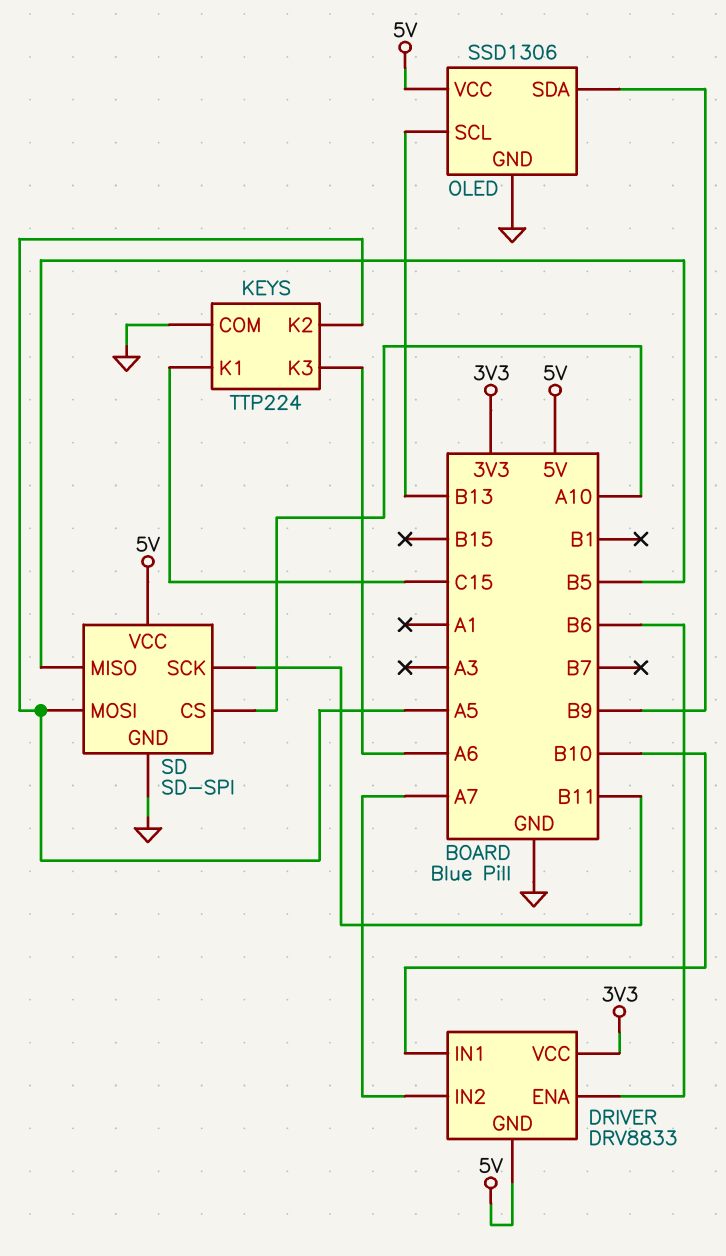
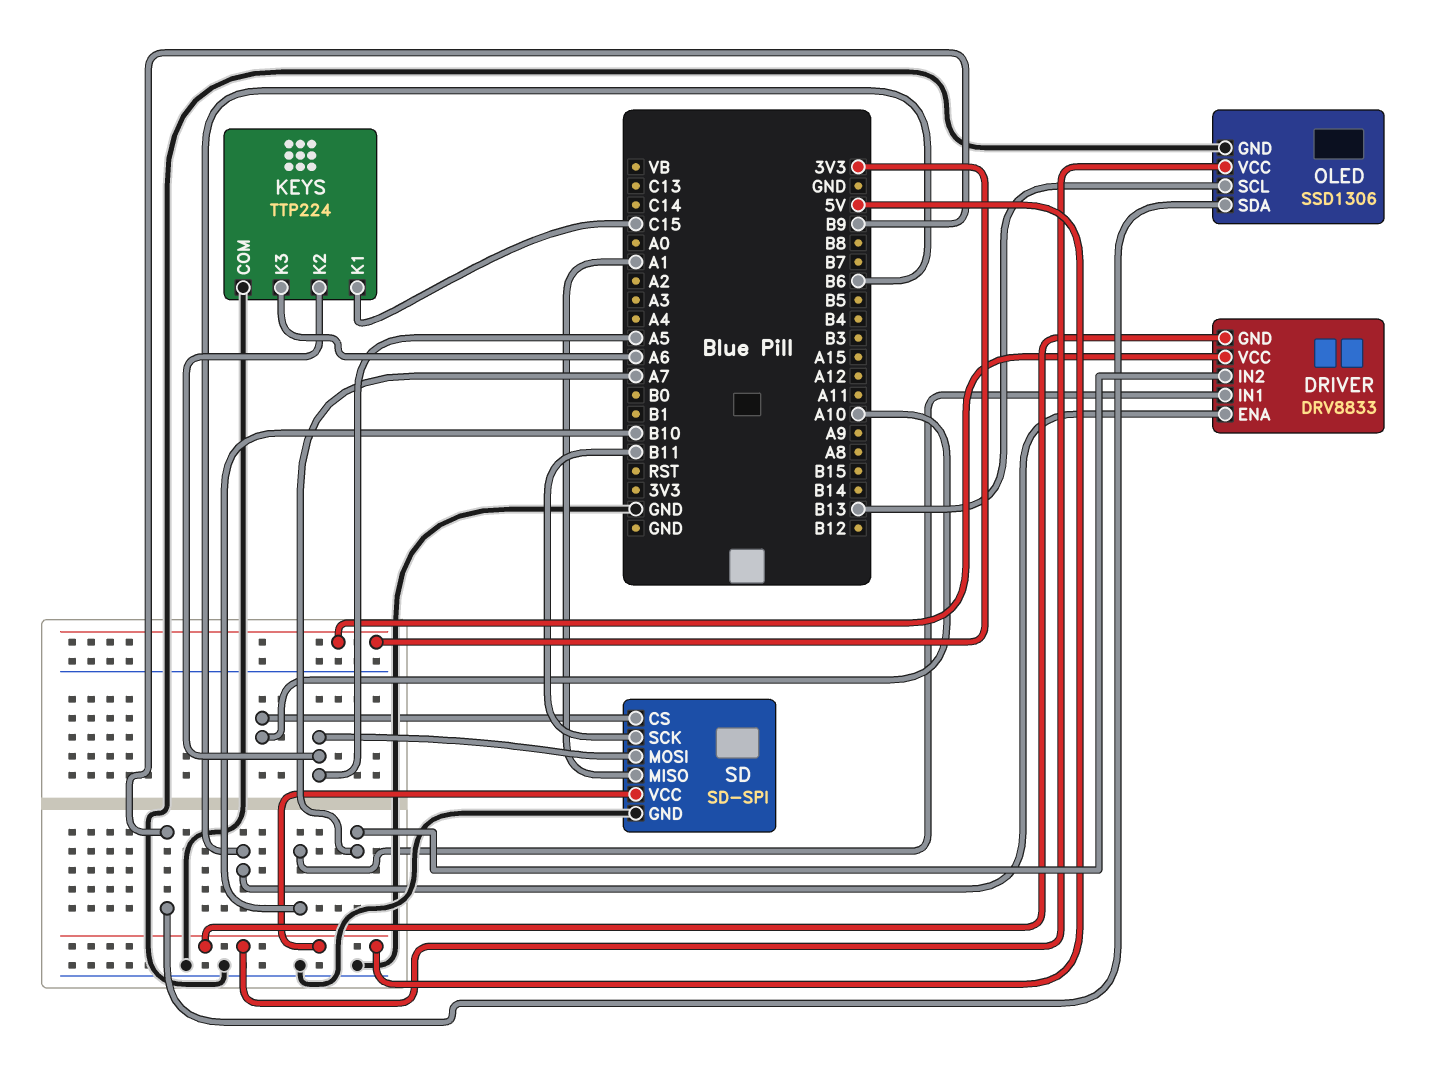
SD pin MISO: B5 -> A1

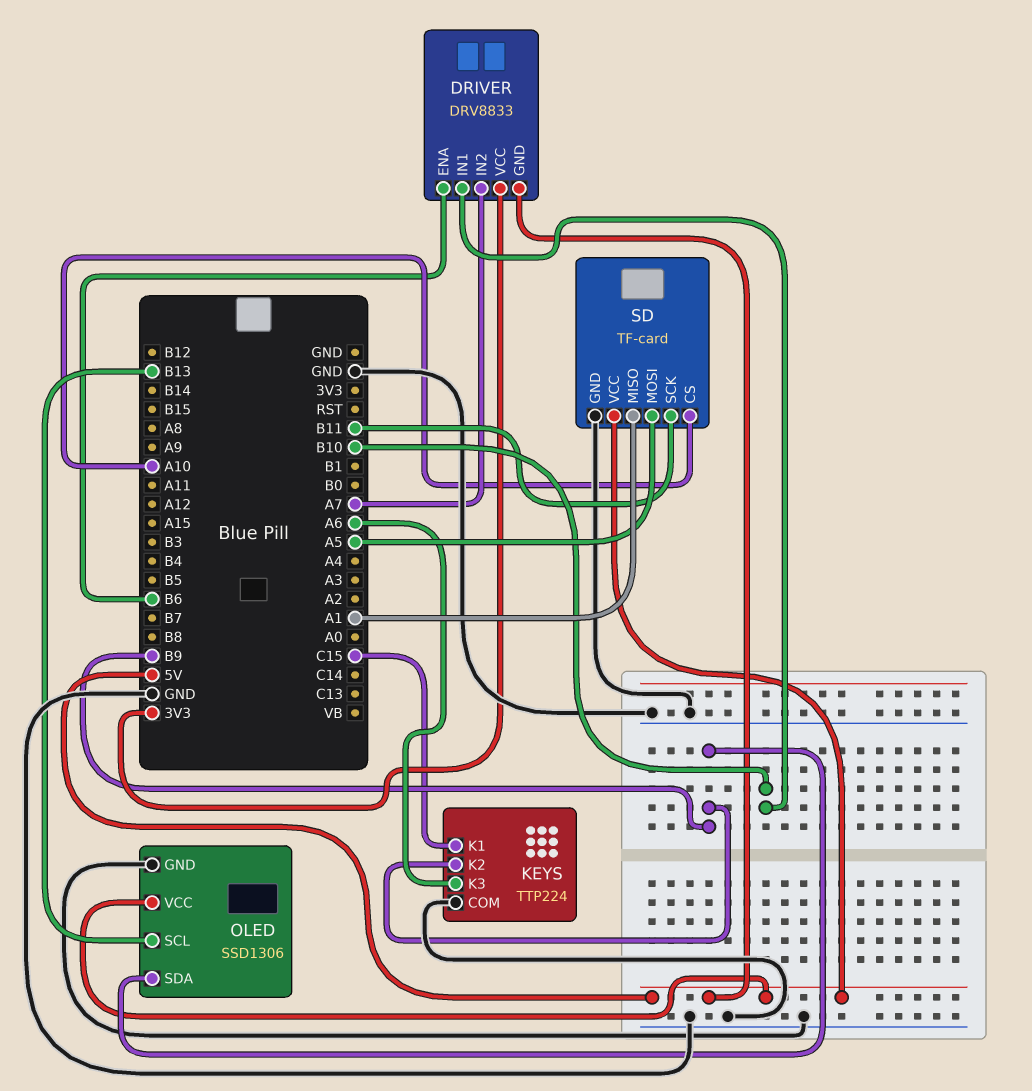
KEYS pin K2: A5 -> B9
SD: SD-SPI -> TF-card

